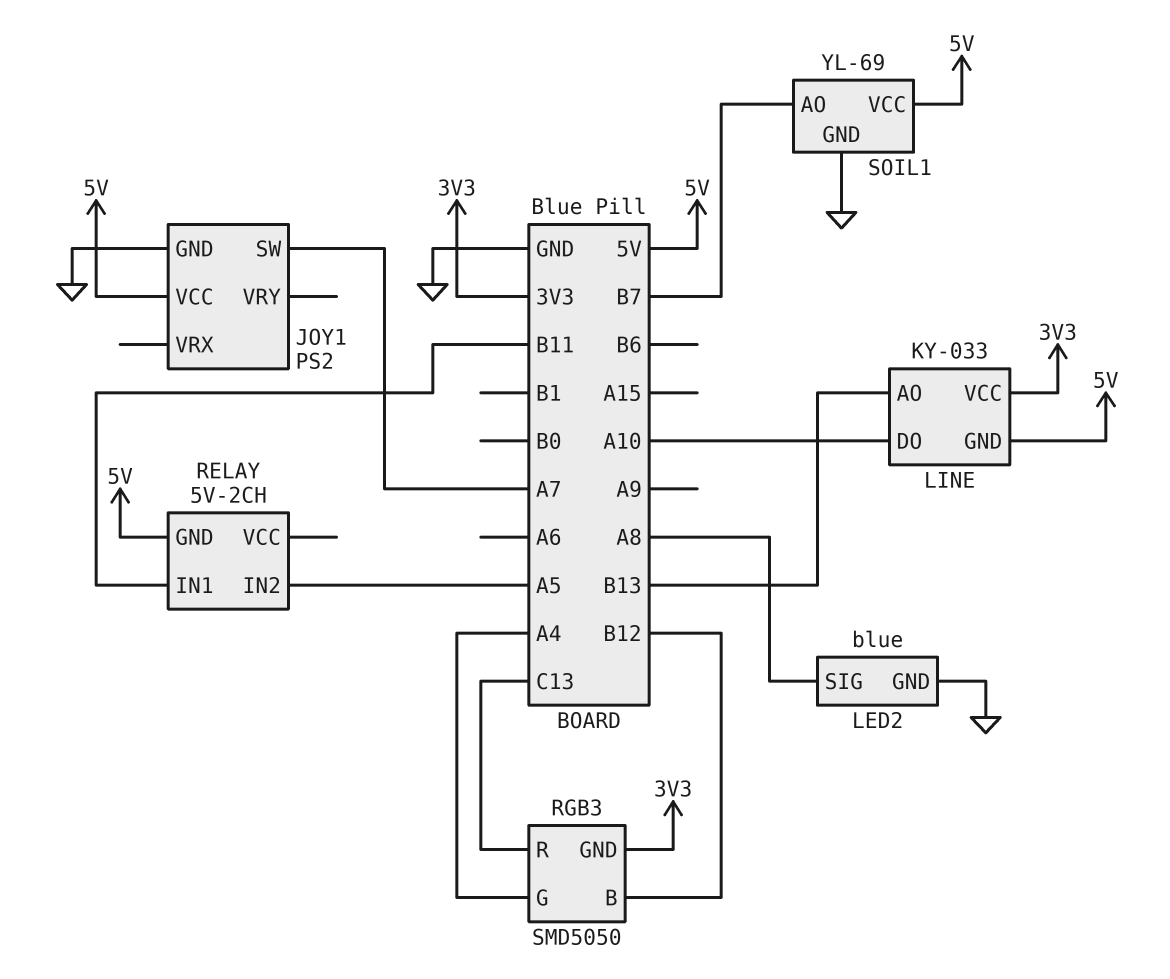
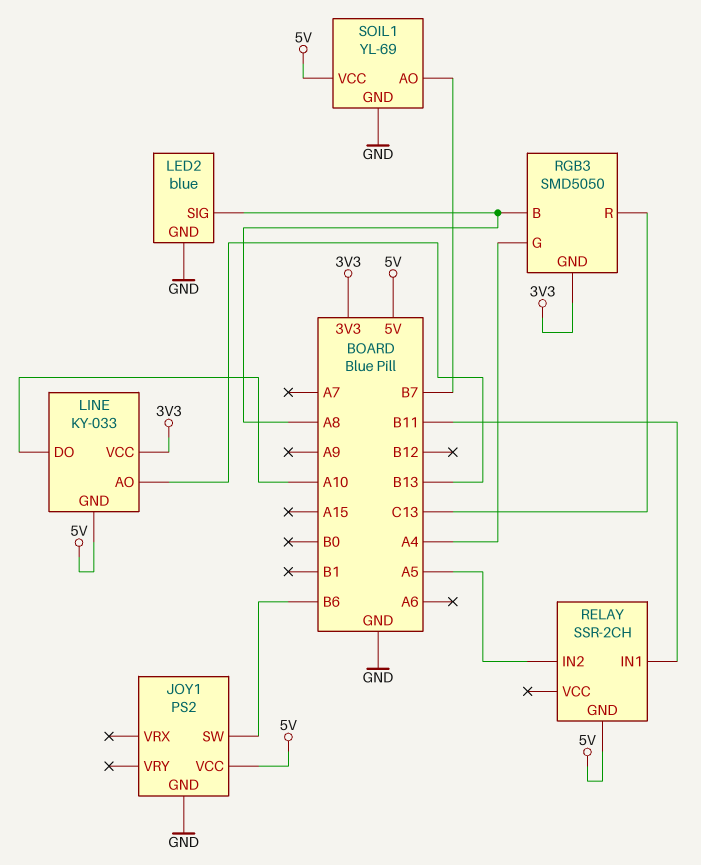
JOY1 pin SW: A7 -> B6
RELAY: 5V-2CH -> SSR-2CH
RGB3 pin B: B12 -> A8

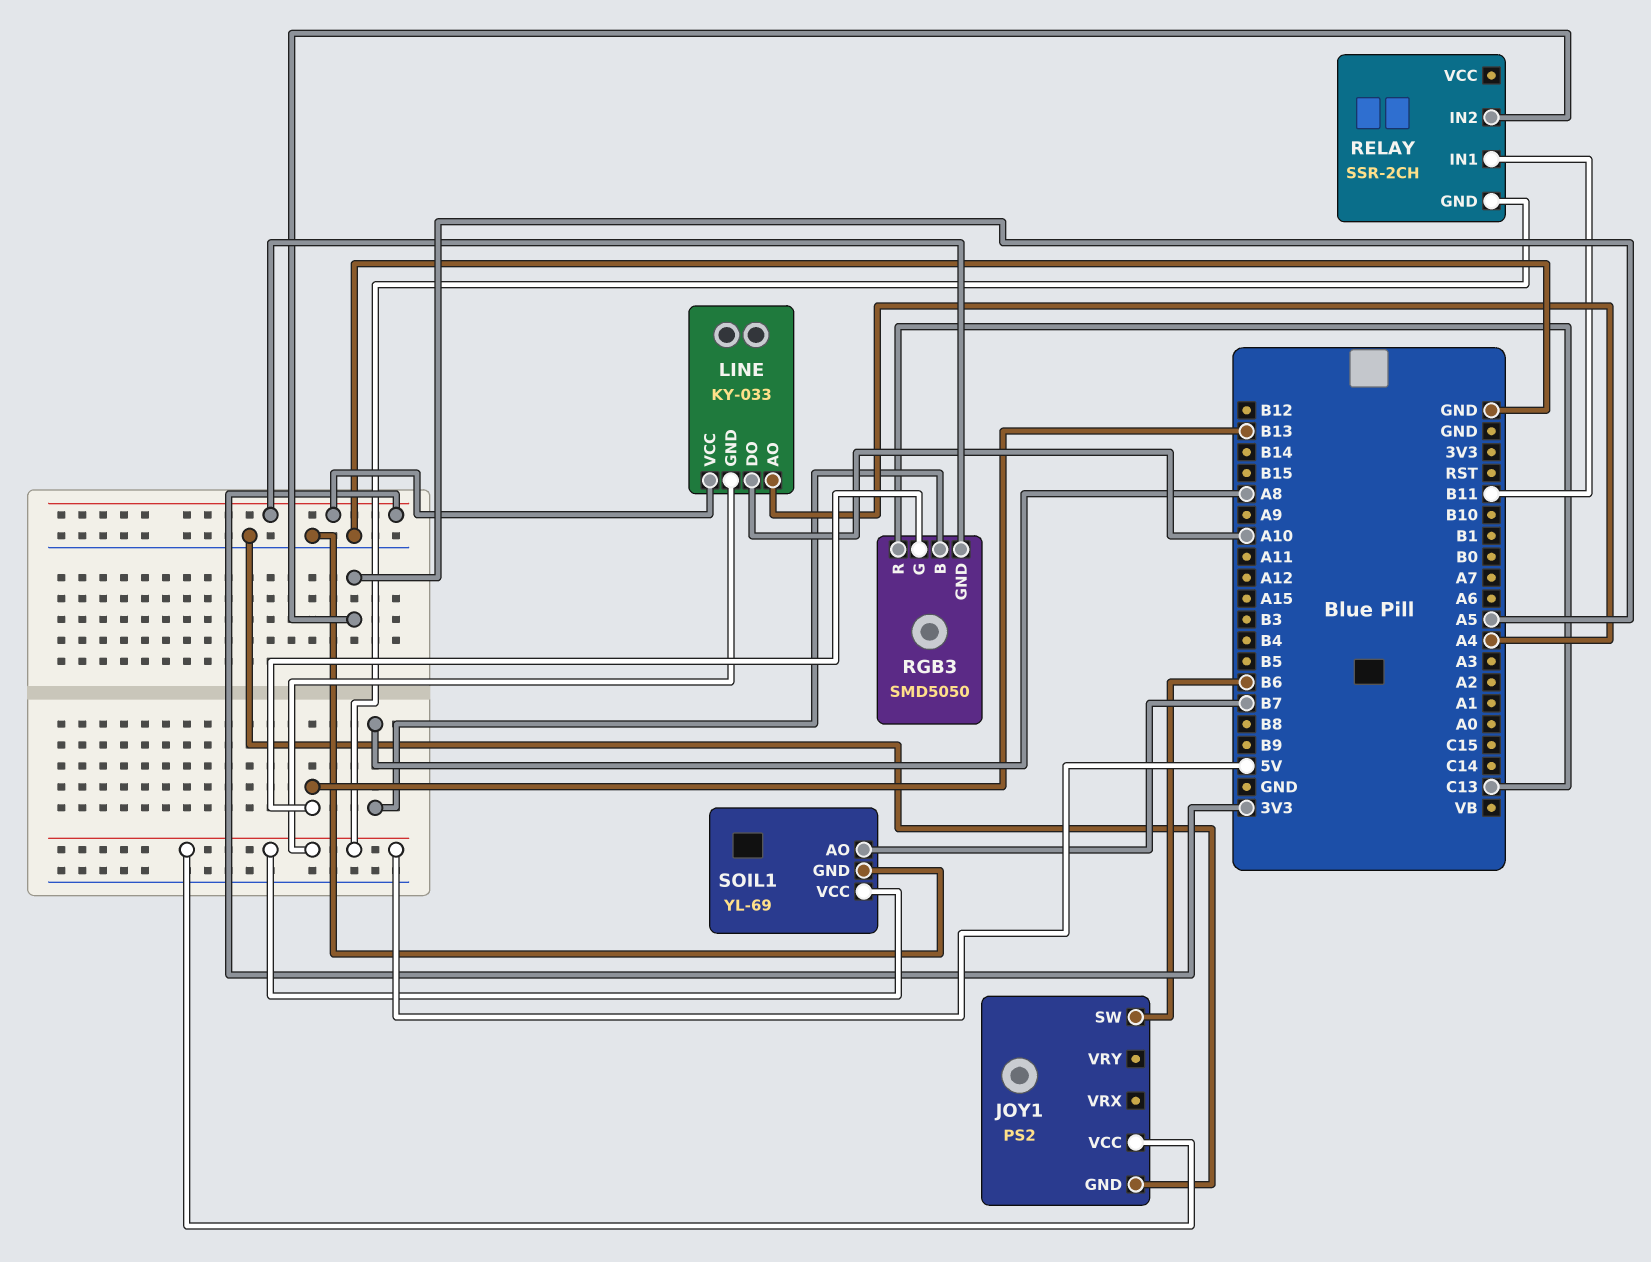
LED2: blue -> none
LED2 pin GND: GND -> none
LED2 pin SIG: A8 -> none
LINE pin AO: B13 -> A4
RGB3 pin G: A4 -> B13

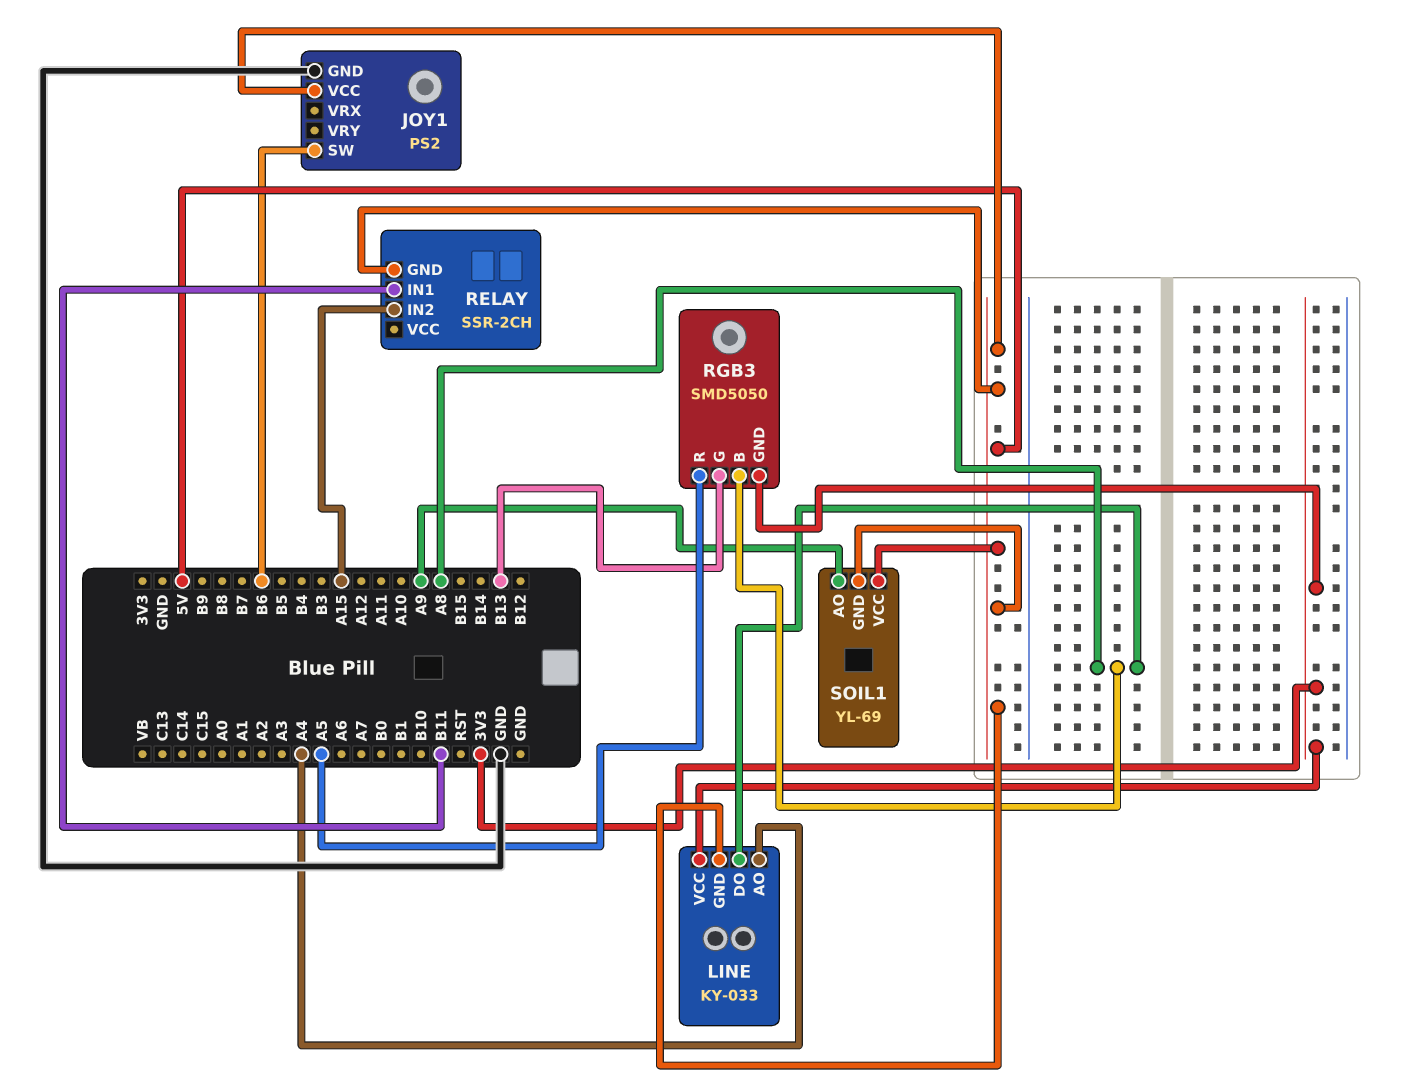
LINE pin DO: A10 -> A8
RELAY pin IN2: A5 -> A15
RGB3 pin R: C13 -> A5
SOIL1 pin AO: B7 -> A9
SOIL1 pin GND: GND -> 5V

